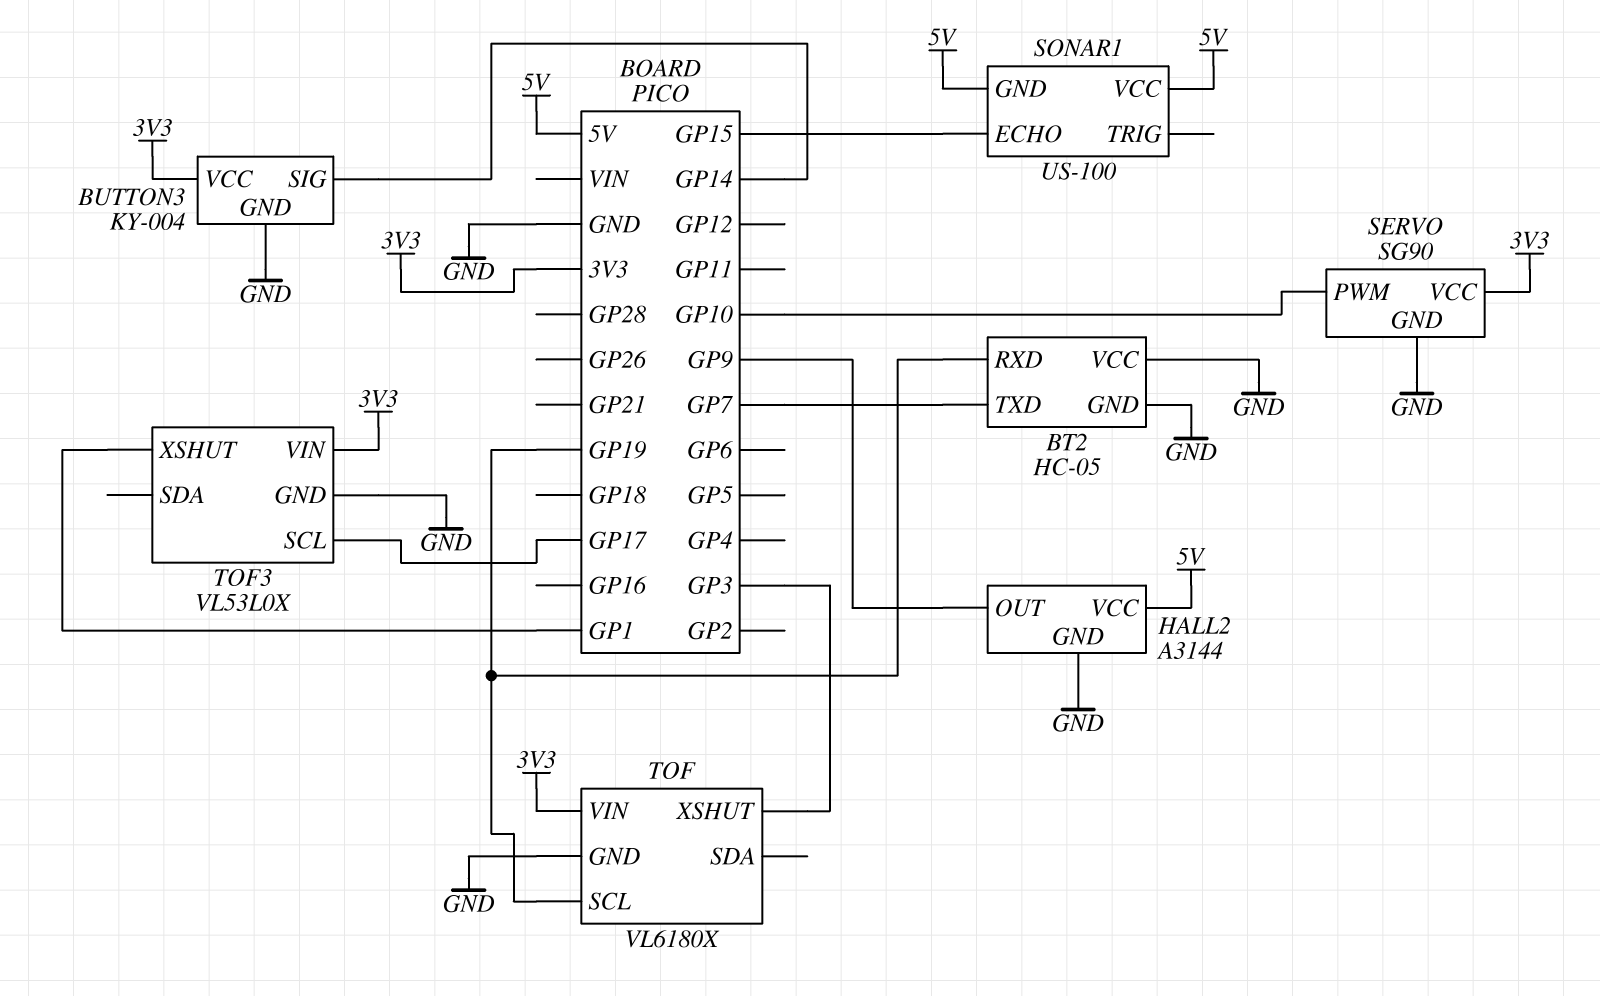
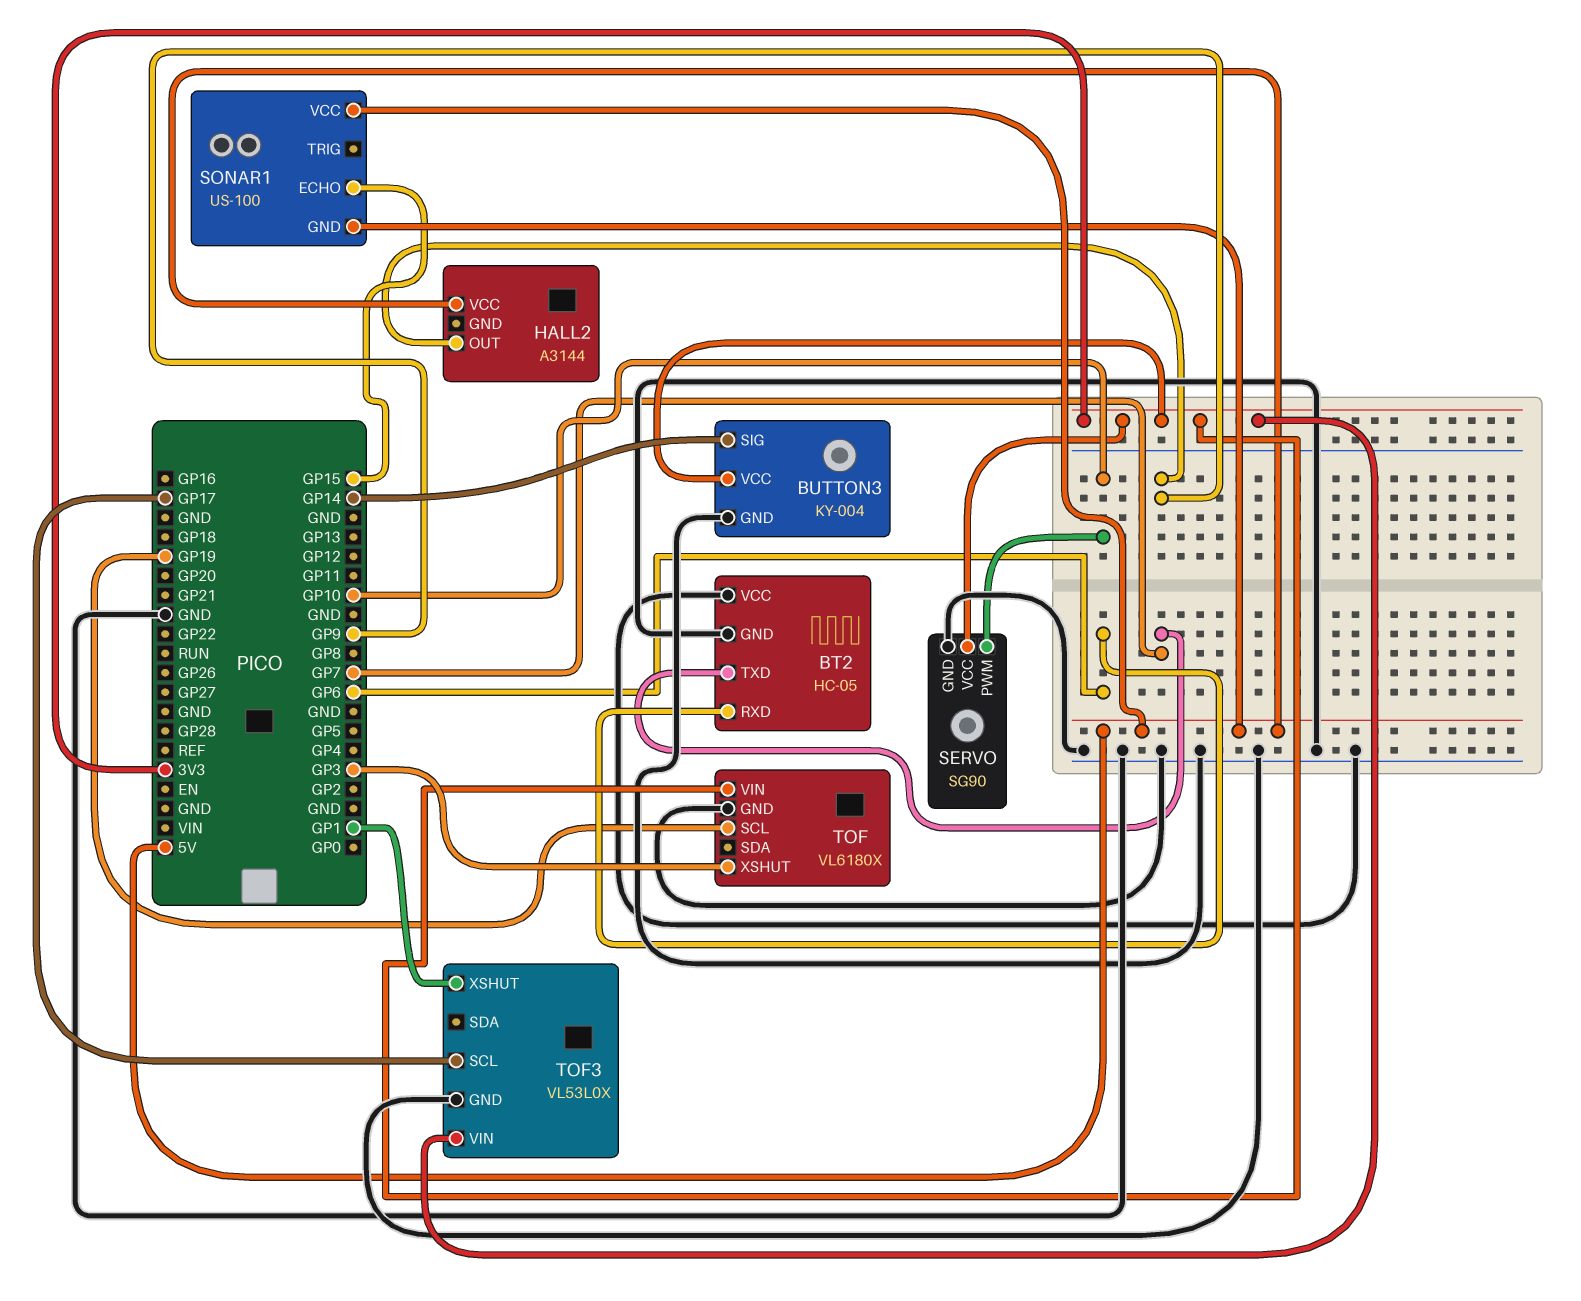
BT2 pin RXD: GP19 -> GP6
HALL2 pin GND: GND -> none

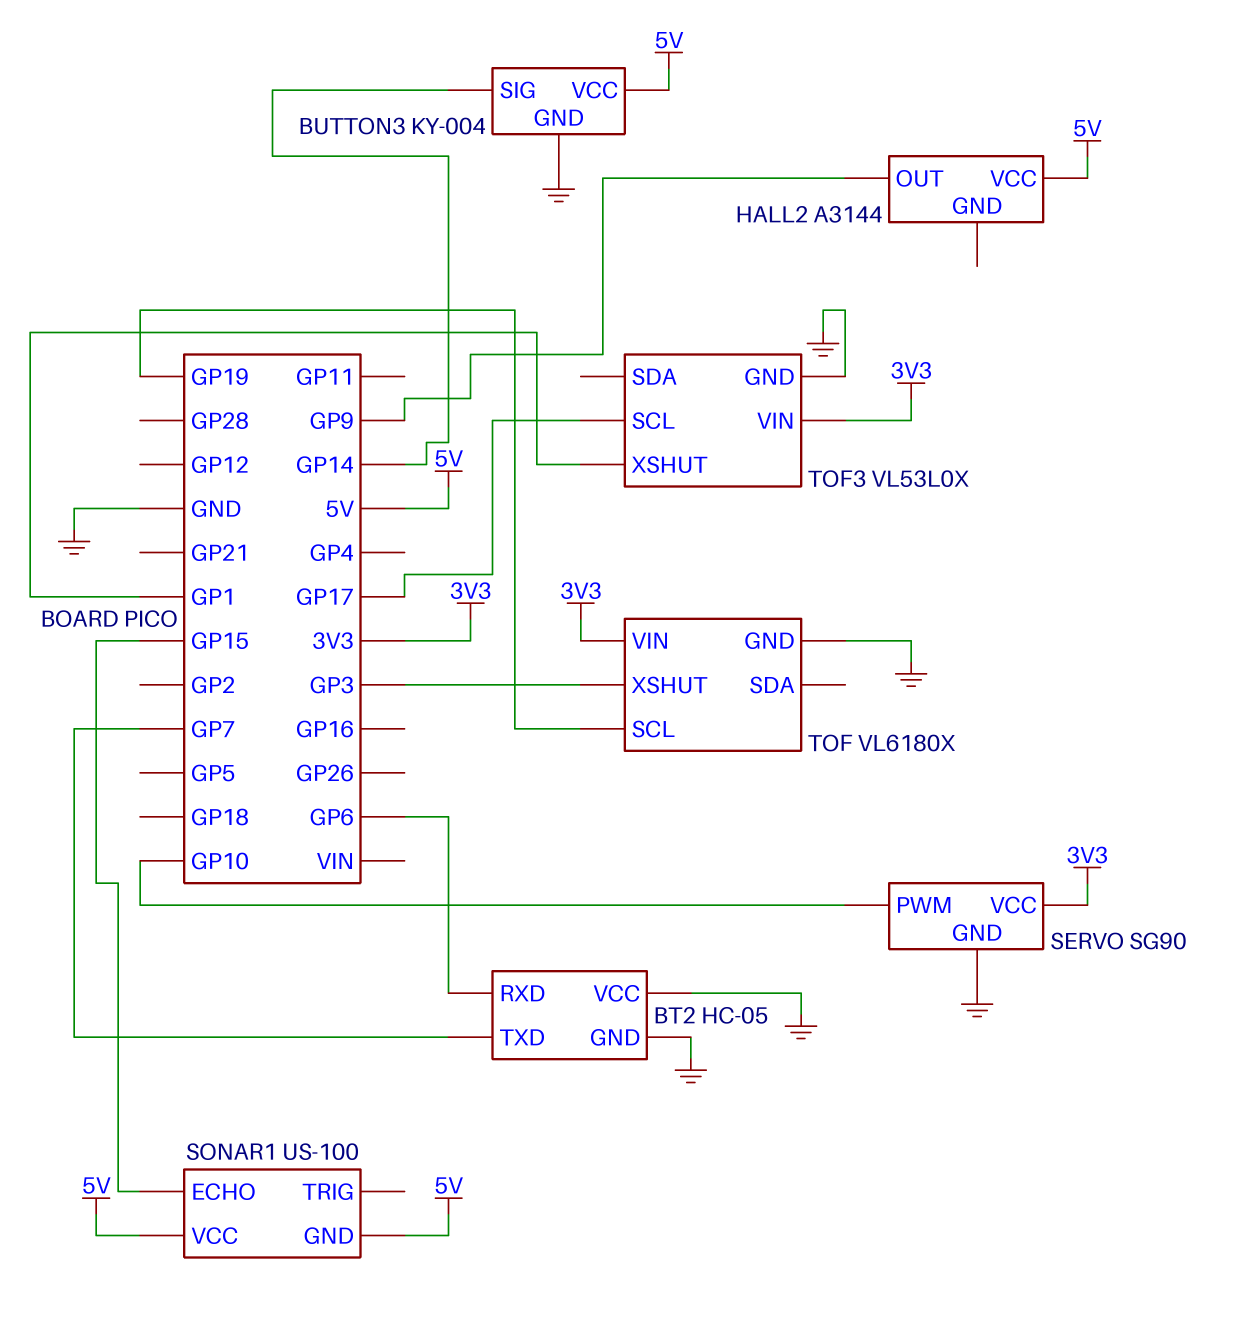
BUTTON3 pin VCC: 3V3 -> 5V

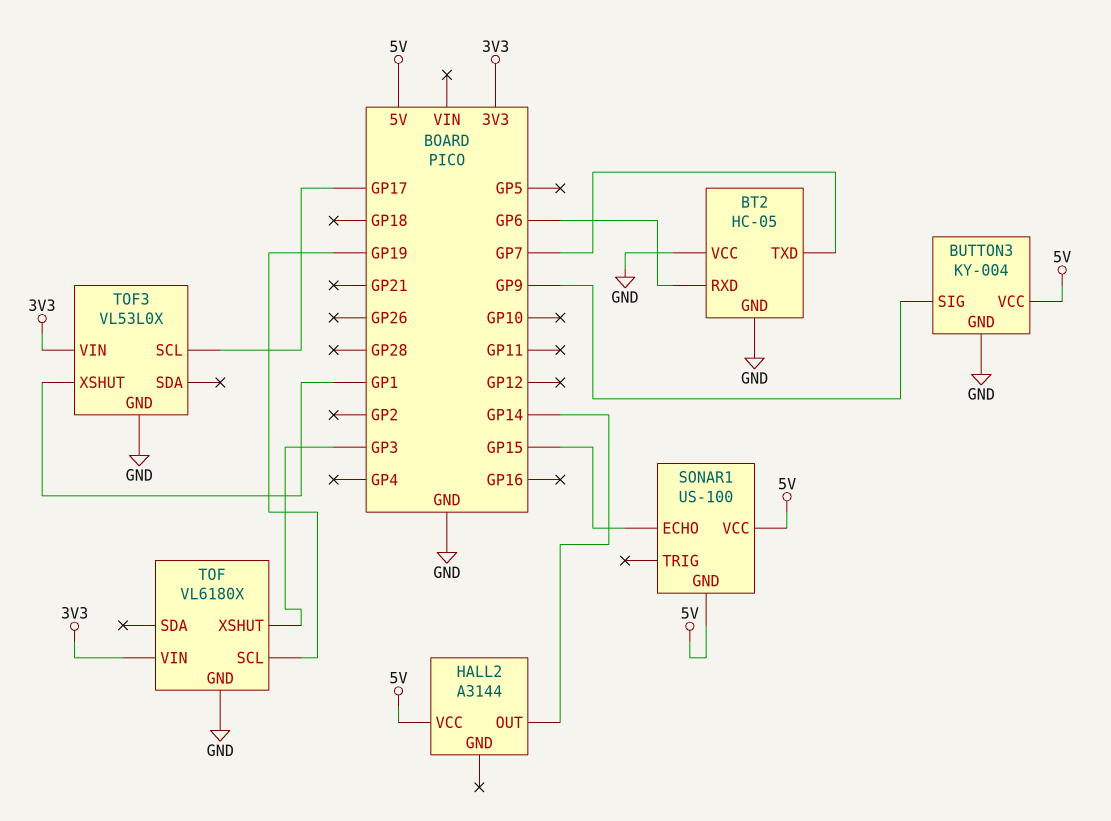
BUTTON3 pin SIG: GP14 -> GP9
HALL2 pin OUT: GP9 -> GP14
SERVO: SG90 -> none
SERVO pin GND: GND -> none
SERVO pin PWM: GP10 -> none
SERVO pin VCC: 3V3 -> none

